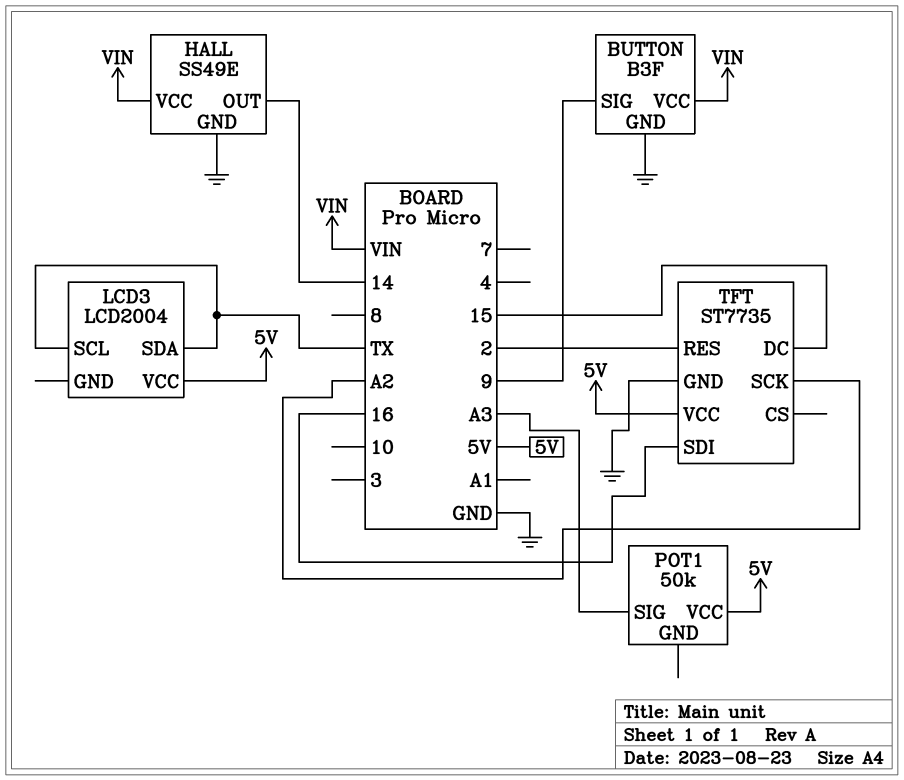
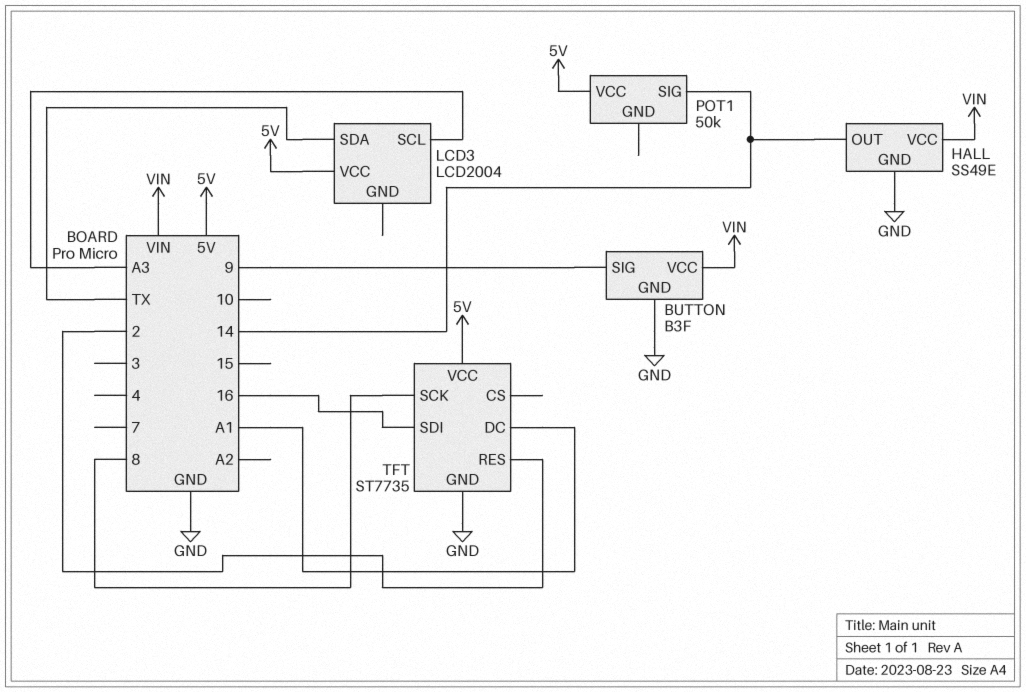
LCD3 pin SCL: TX -> A3
POT1 pin SIG: A3 -> 14
TFT pin DC: 15 -> A1
TFT pin SCK: A2 -> 8

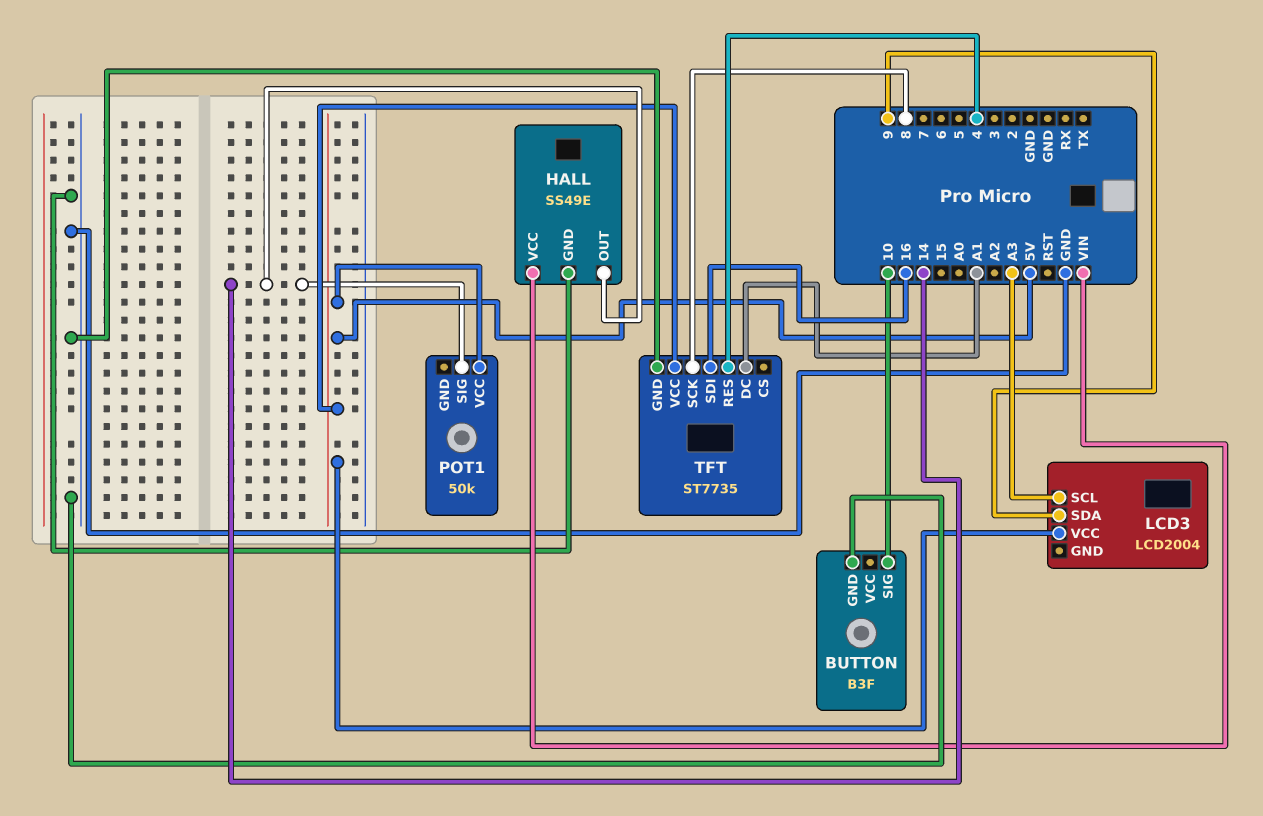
BUTTON pin SIG: 9 -> 10
BUTTON pin VCC: VIN -> none
LCD3 pin SDA: TX -> 9
TFT pin RES: 2 -> 4

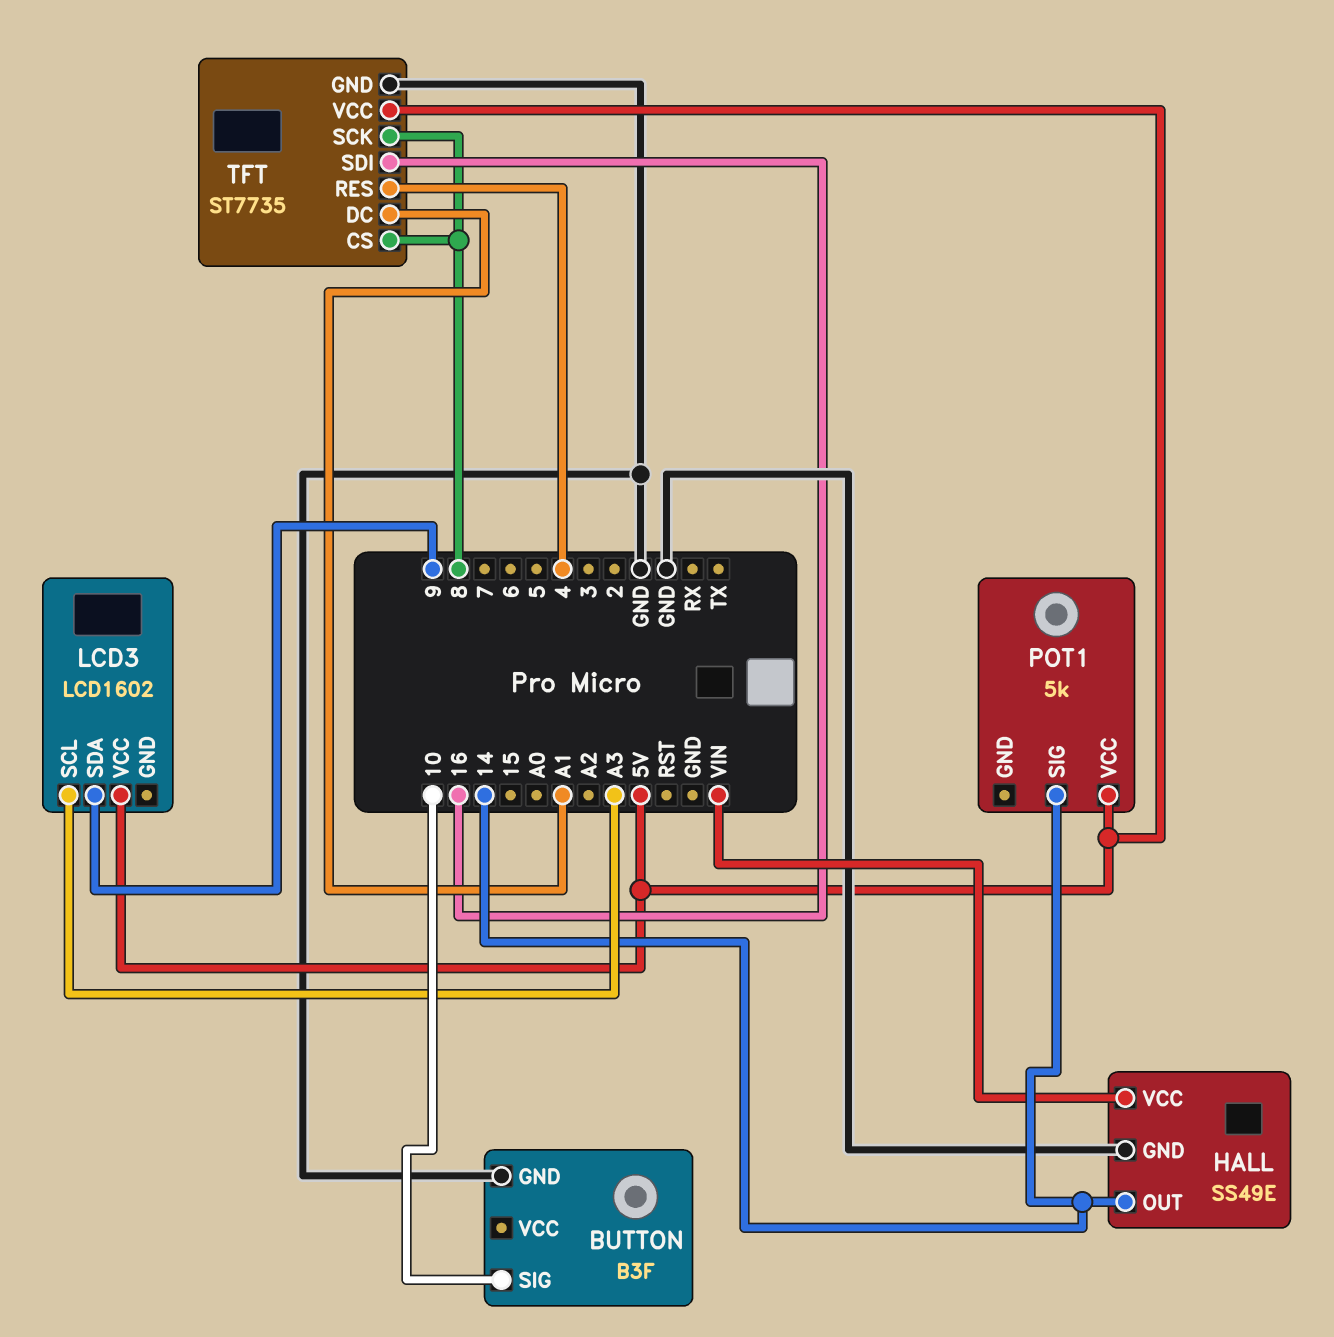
LCD3: LCD2004 -> LCD1602
POT1: 50k -> 5k
TFT pin CS: none -> 8

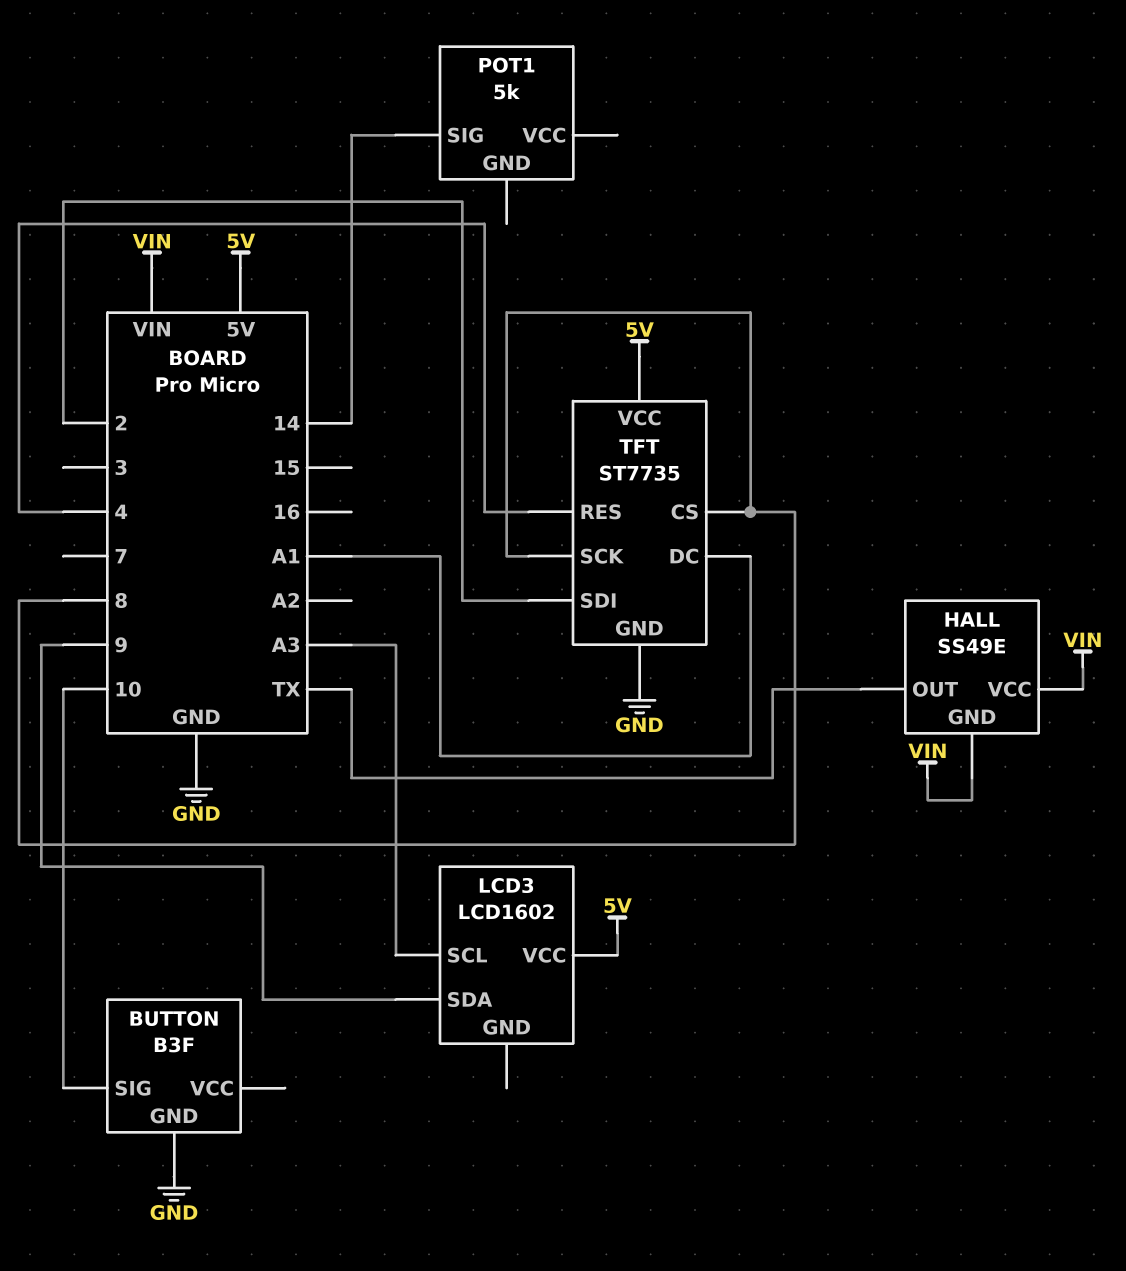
HALL pin GND: GND -> VIN
HALL pin OUT: 14 -> TX
POT1 pin VCC: 5V -> none
TFT pin SDI: 16 -> 2

